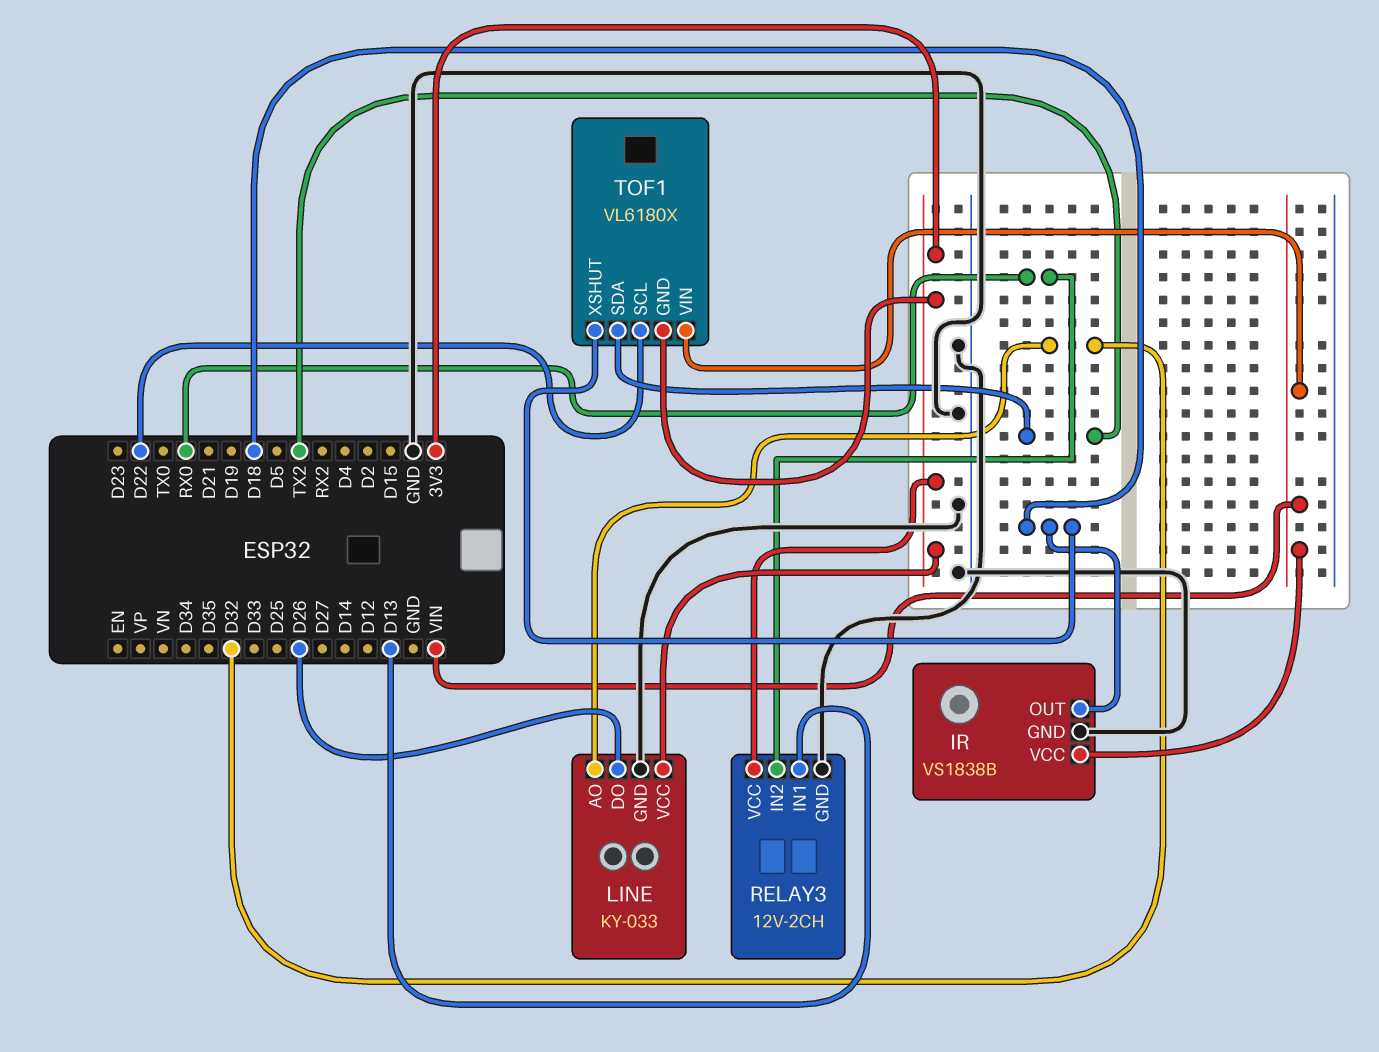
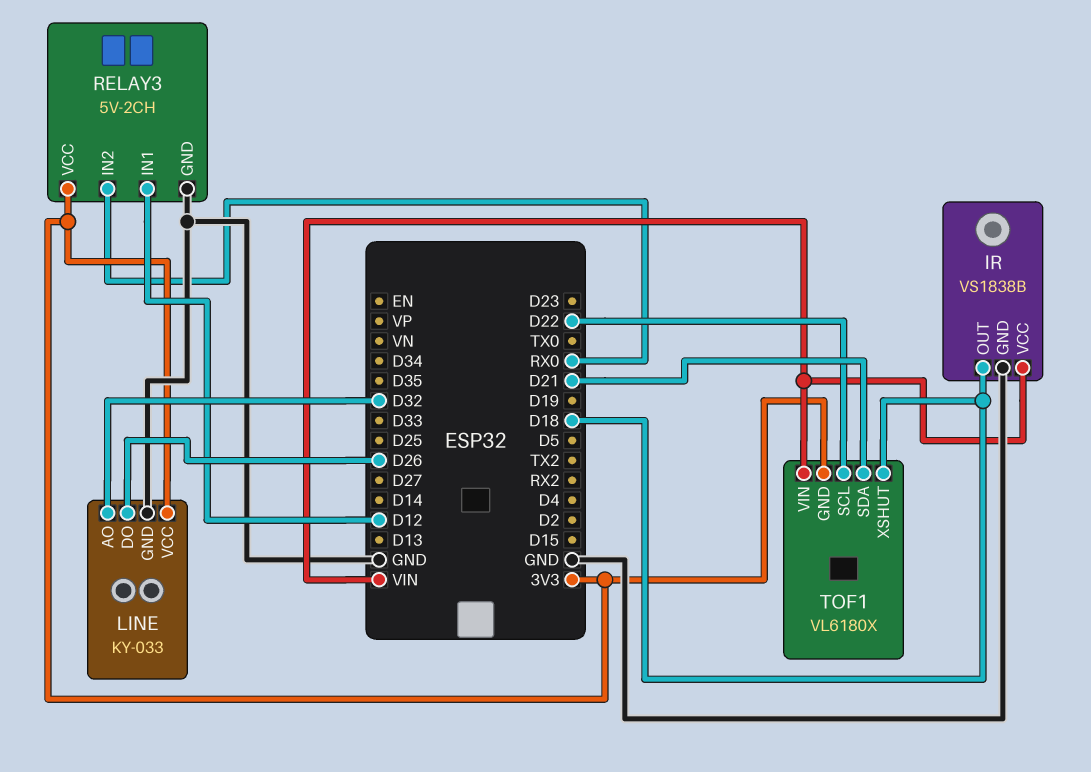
RELAY3: 12V-2CH -> 5V-2CH
RELAY3 pin IN1: D13 -> D12
TOF1 pin SDA: TX2 -> D21

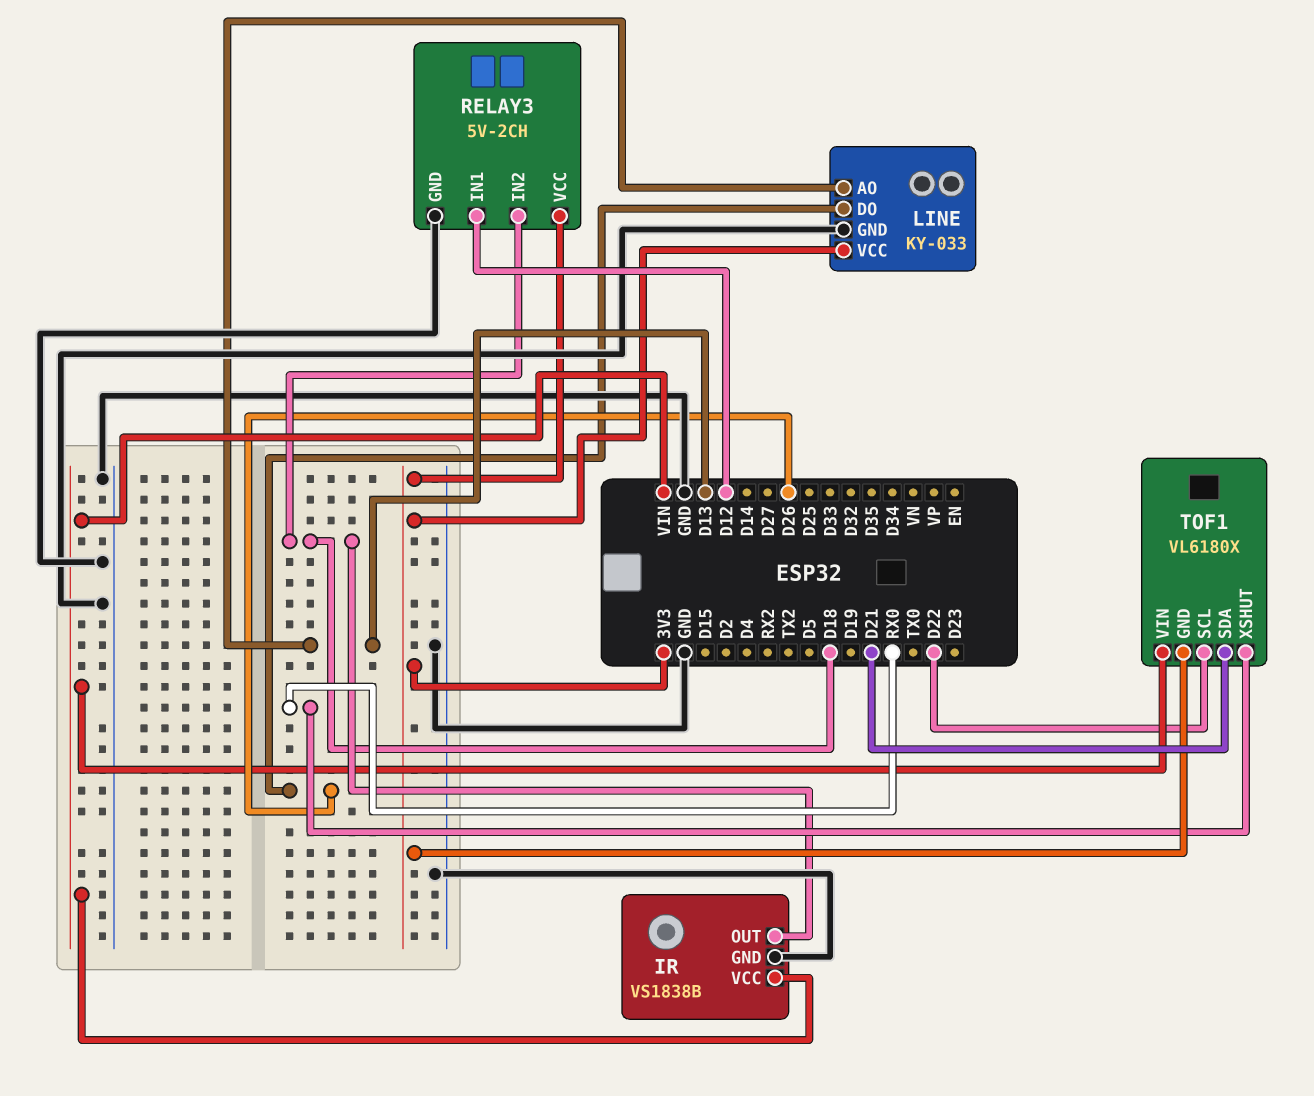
LINE pin AO: D32 -> D13
RELAY3 pin IN2: RX0 -> D18
TOF1 pin XSHUT: D18 -> RX0

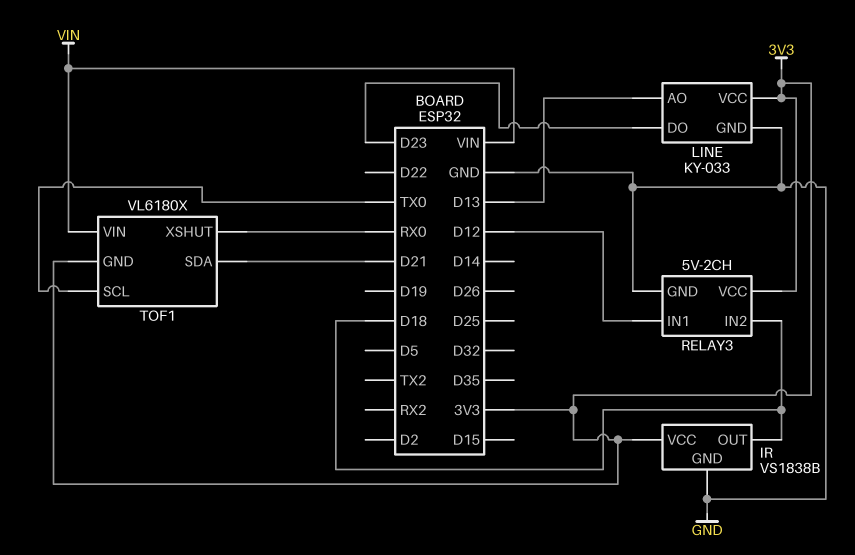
IR pin VCC: VIN -> 3V3
LINE pin DO: D26 -> D23
TOF1 pin SCL: D22 -> TX0

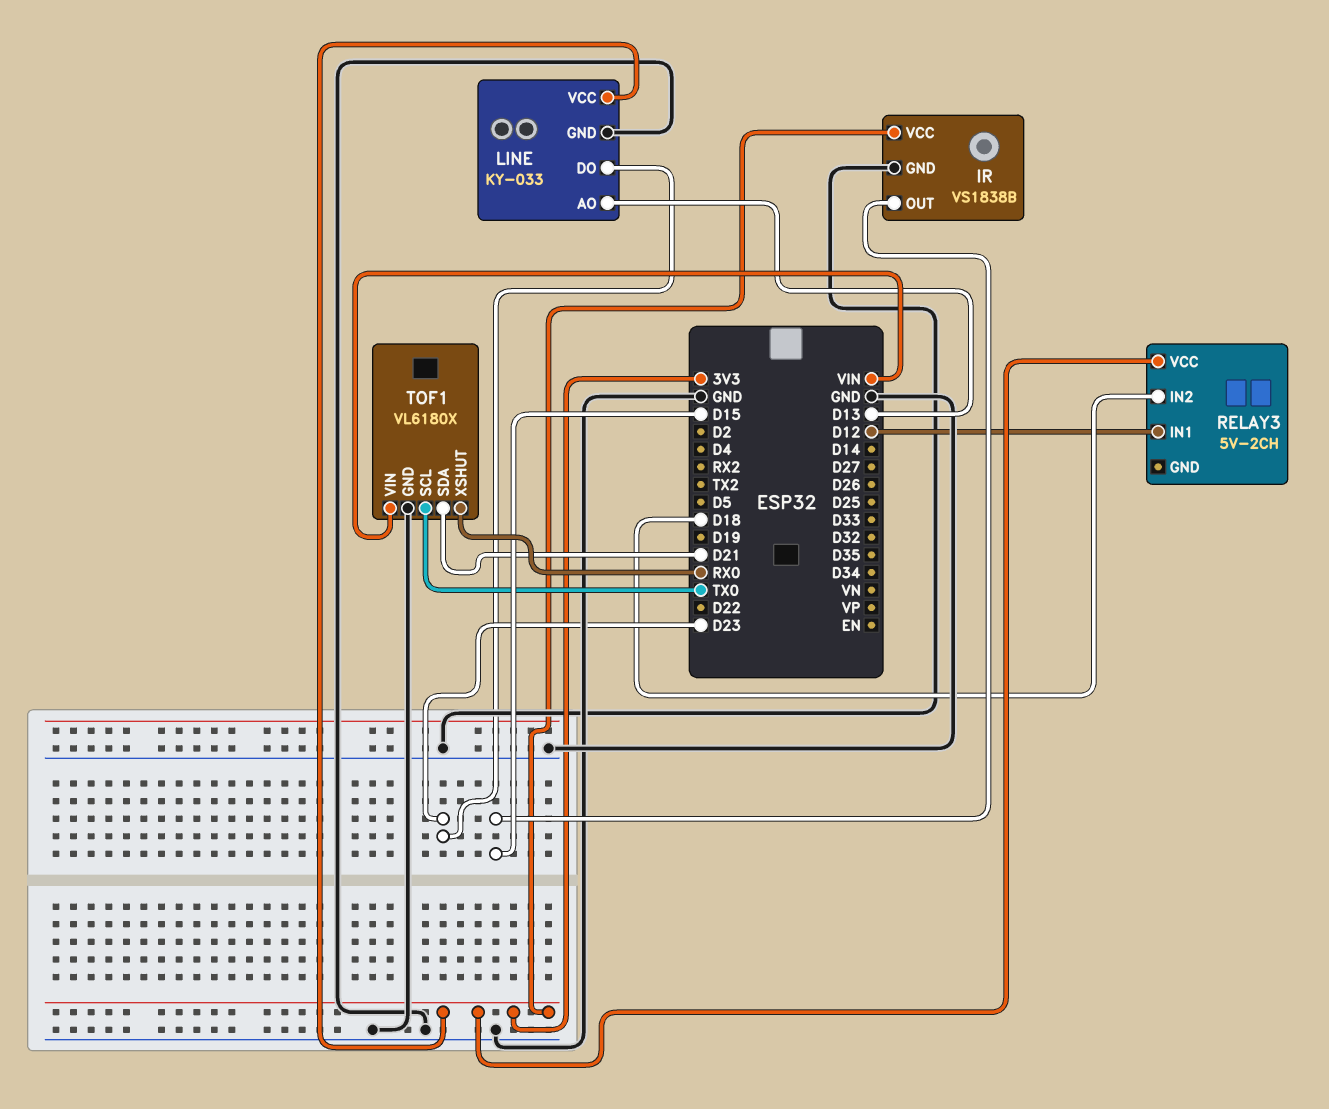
IR pin OUT: D18 -> D15
RELAY3 pin GND: GND -> none
TOF1 pin GND: 3V3 -> GND

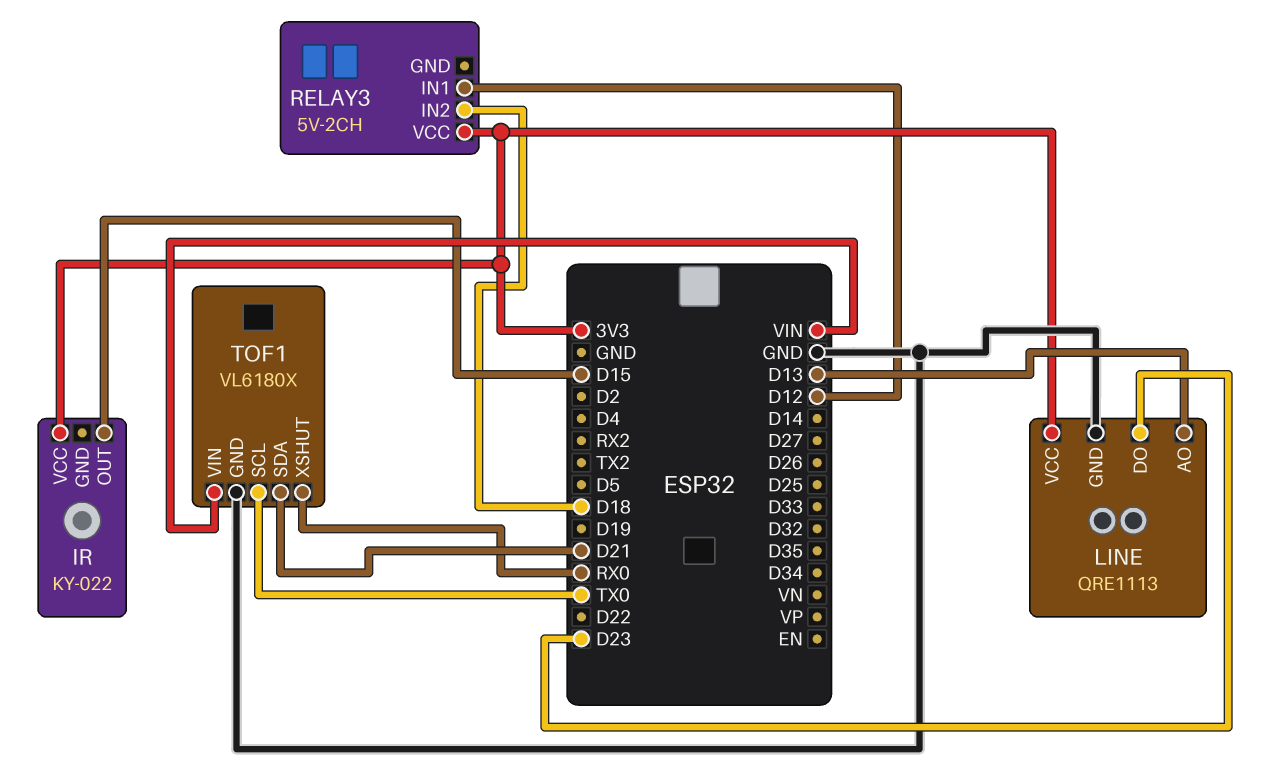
IR: VS1838B -> KY-022
IR pin GND: GND -> none
LINE: KY-033 -> QRE1113

